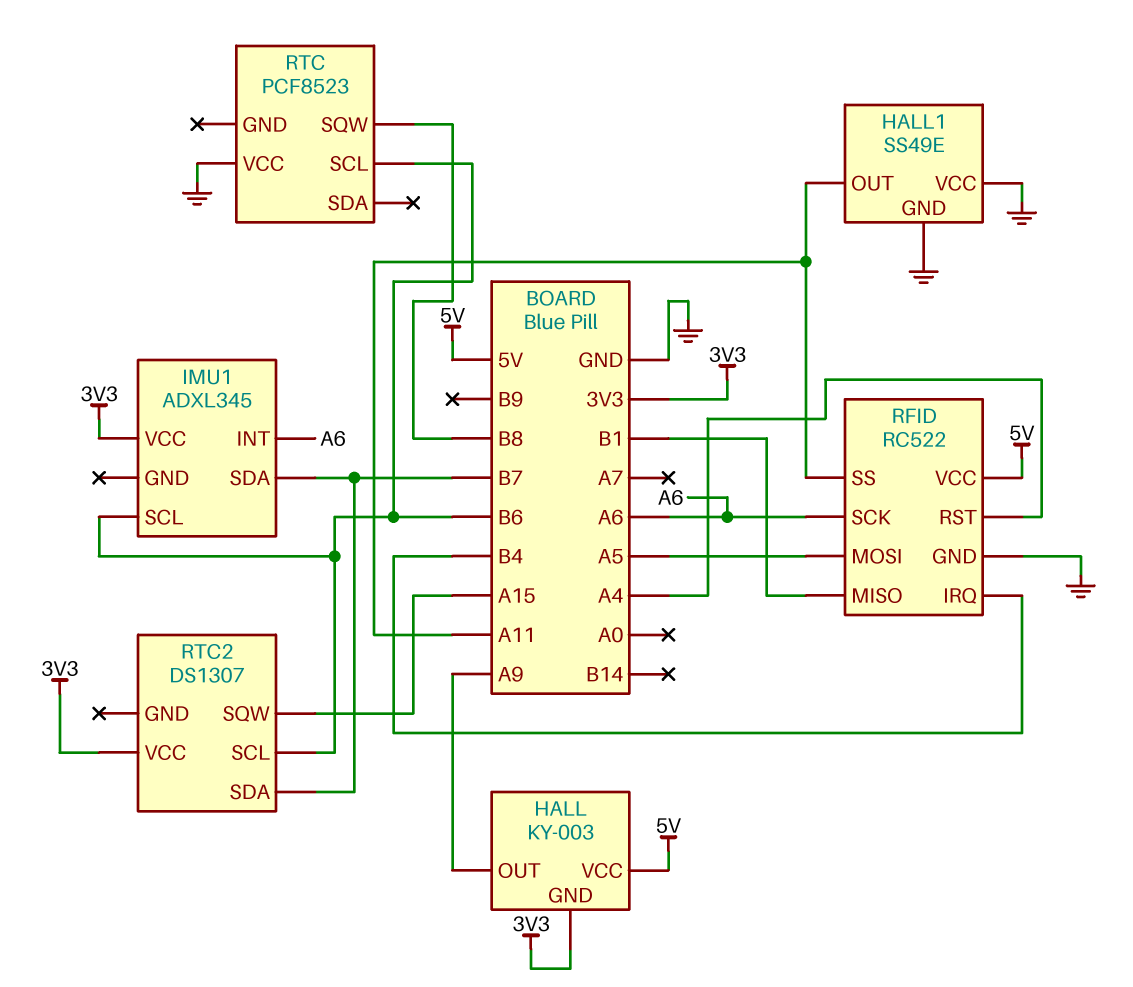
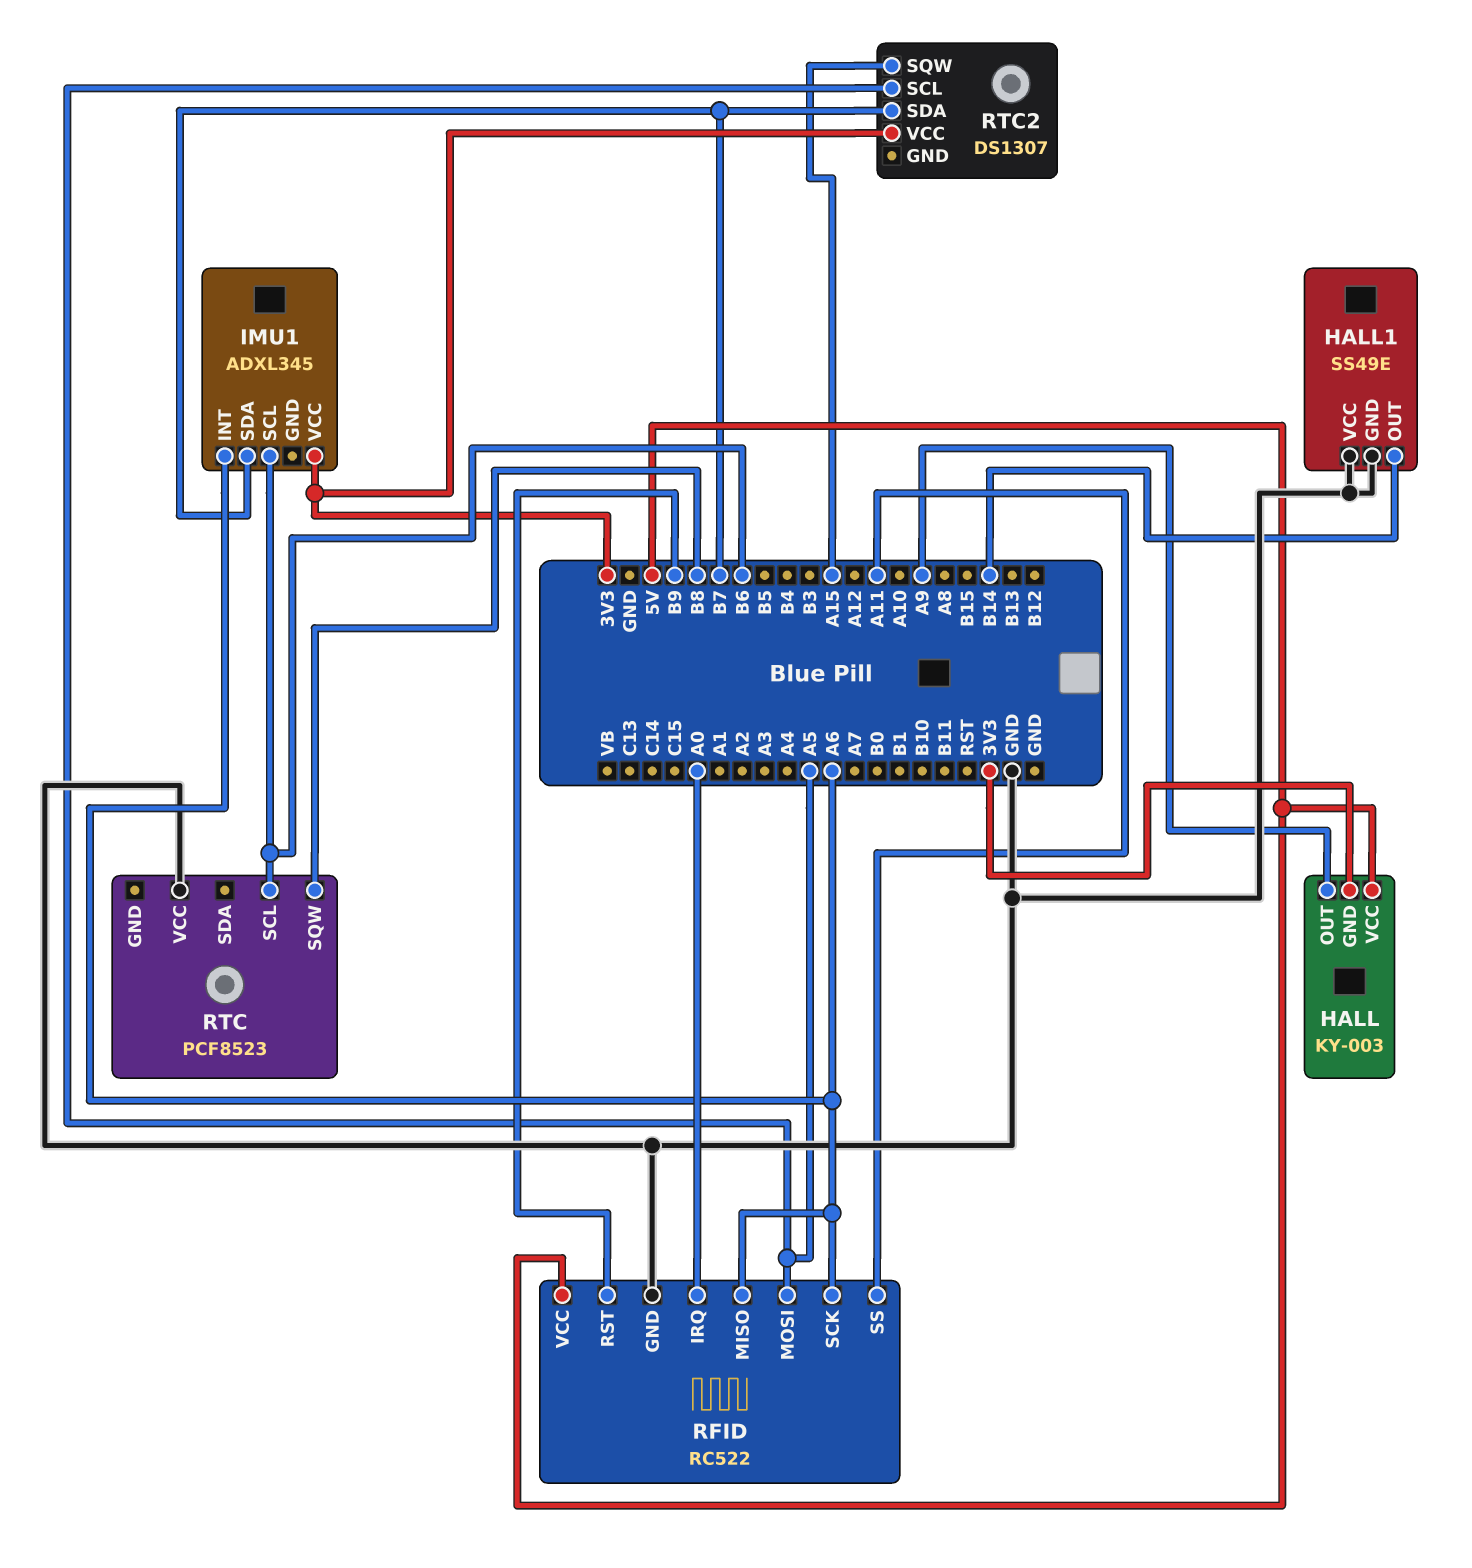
HALL1 pin OUT: A11 -> B14
RFID pin IRQ: B4 -> A0
RFID pin MISO: B1 -> A6
RFID pin RST: A4 -> B9
RTC2 pin SCL: B6 -> A5

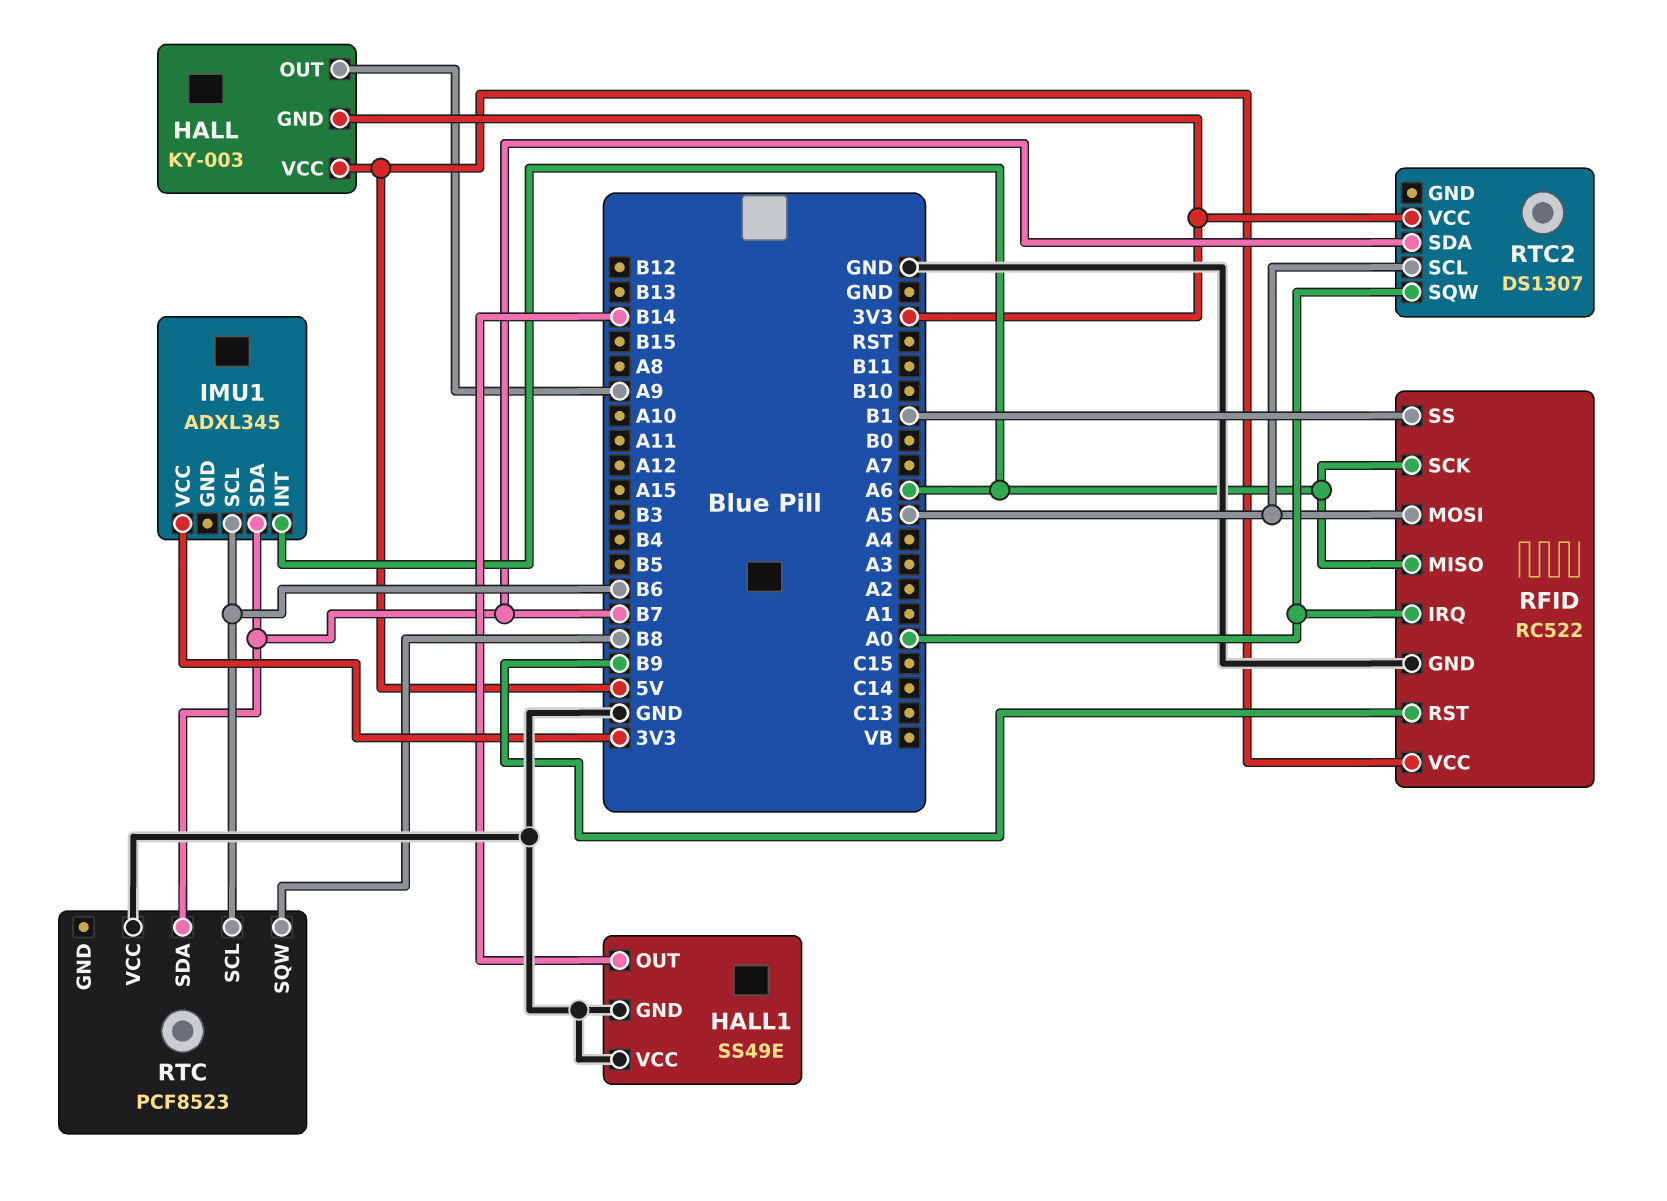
RFID pin SS: A11 -> B1
RTC pin SDA: none -> B7
RTC2 pin SQW: A15 -> A0

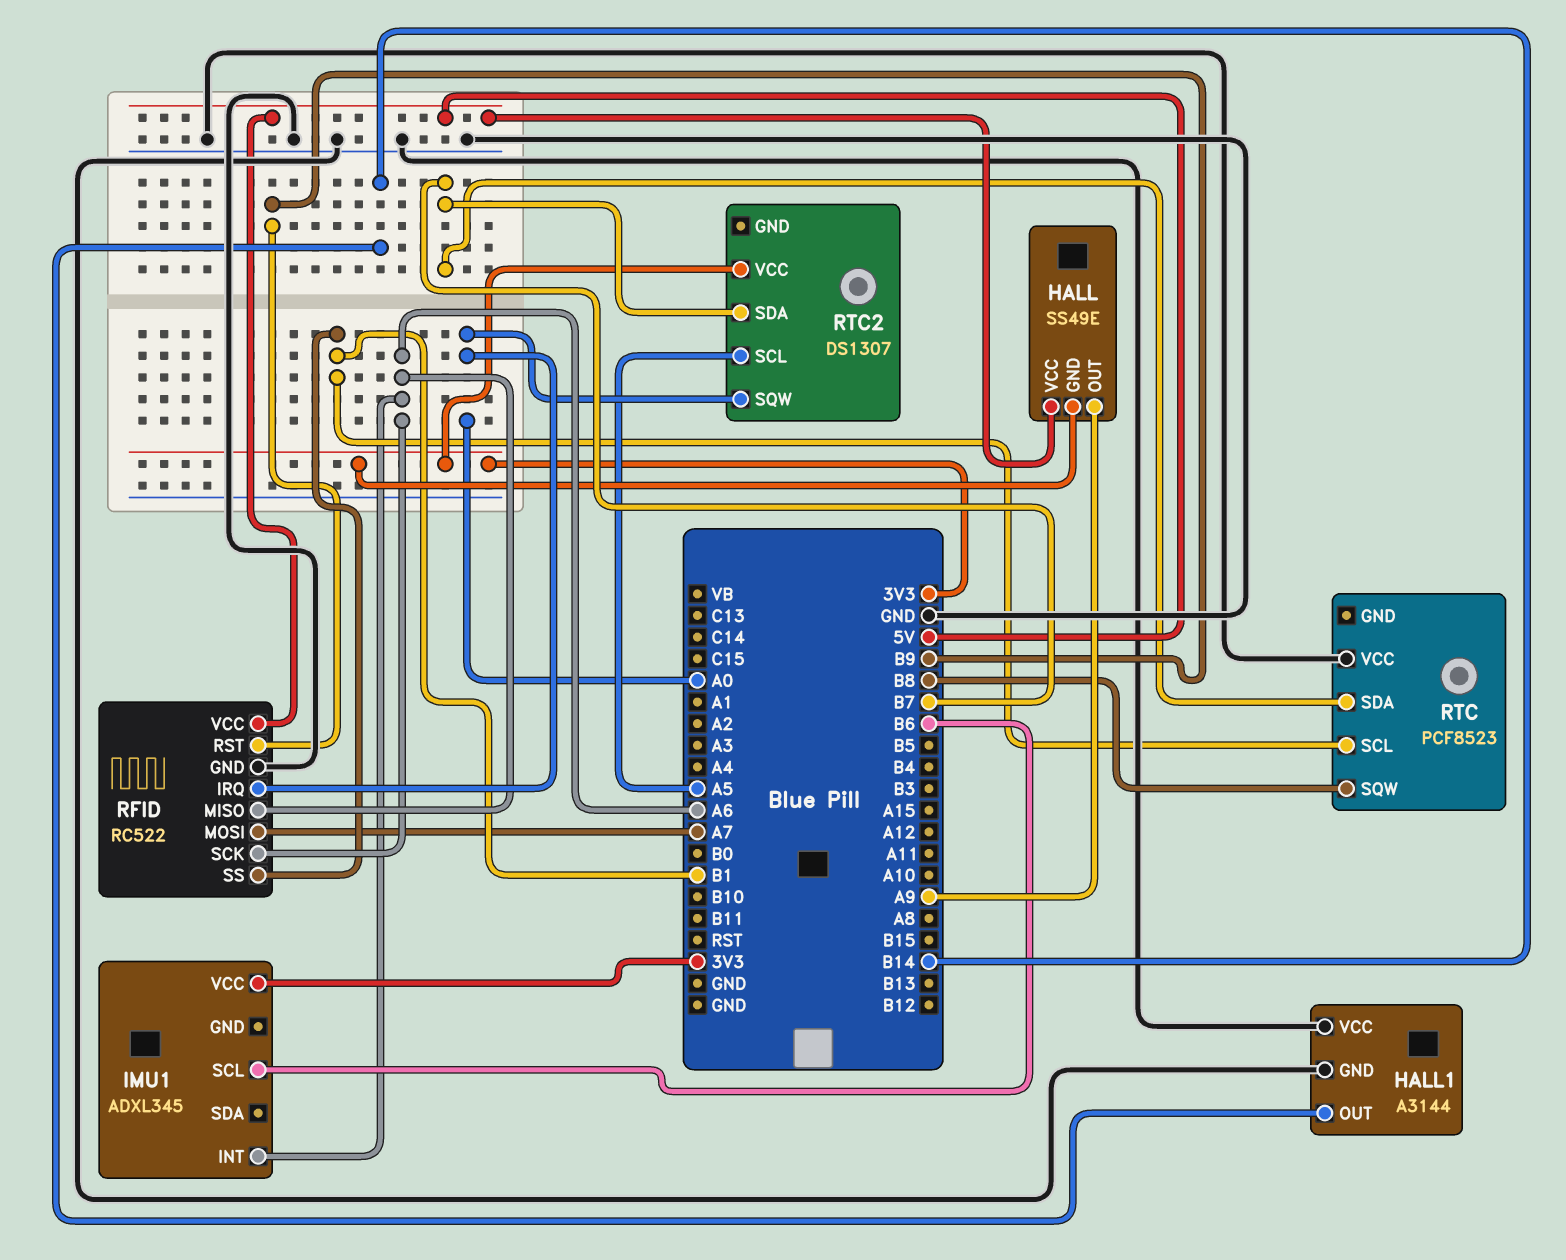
HALL: KY-003 -> SS49E
HALL1: SS49E -> A3144
IMU1 pin SDA: B7 -> none
RFID pin MOSI: A5 -> A7
RTC pin SCL: B6 -> B1

